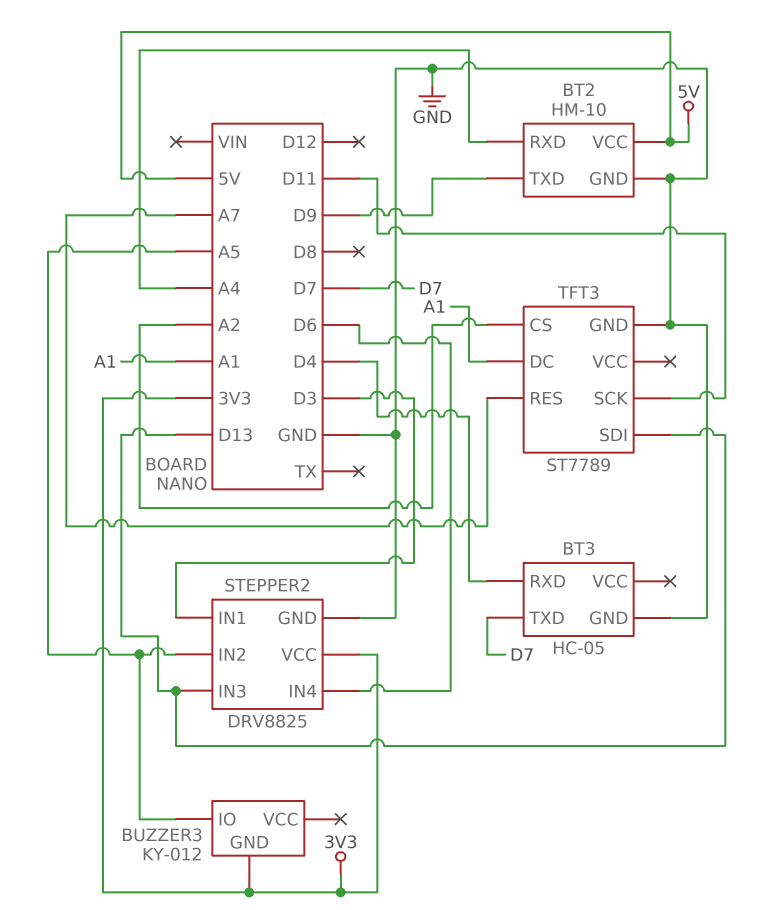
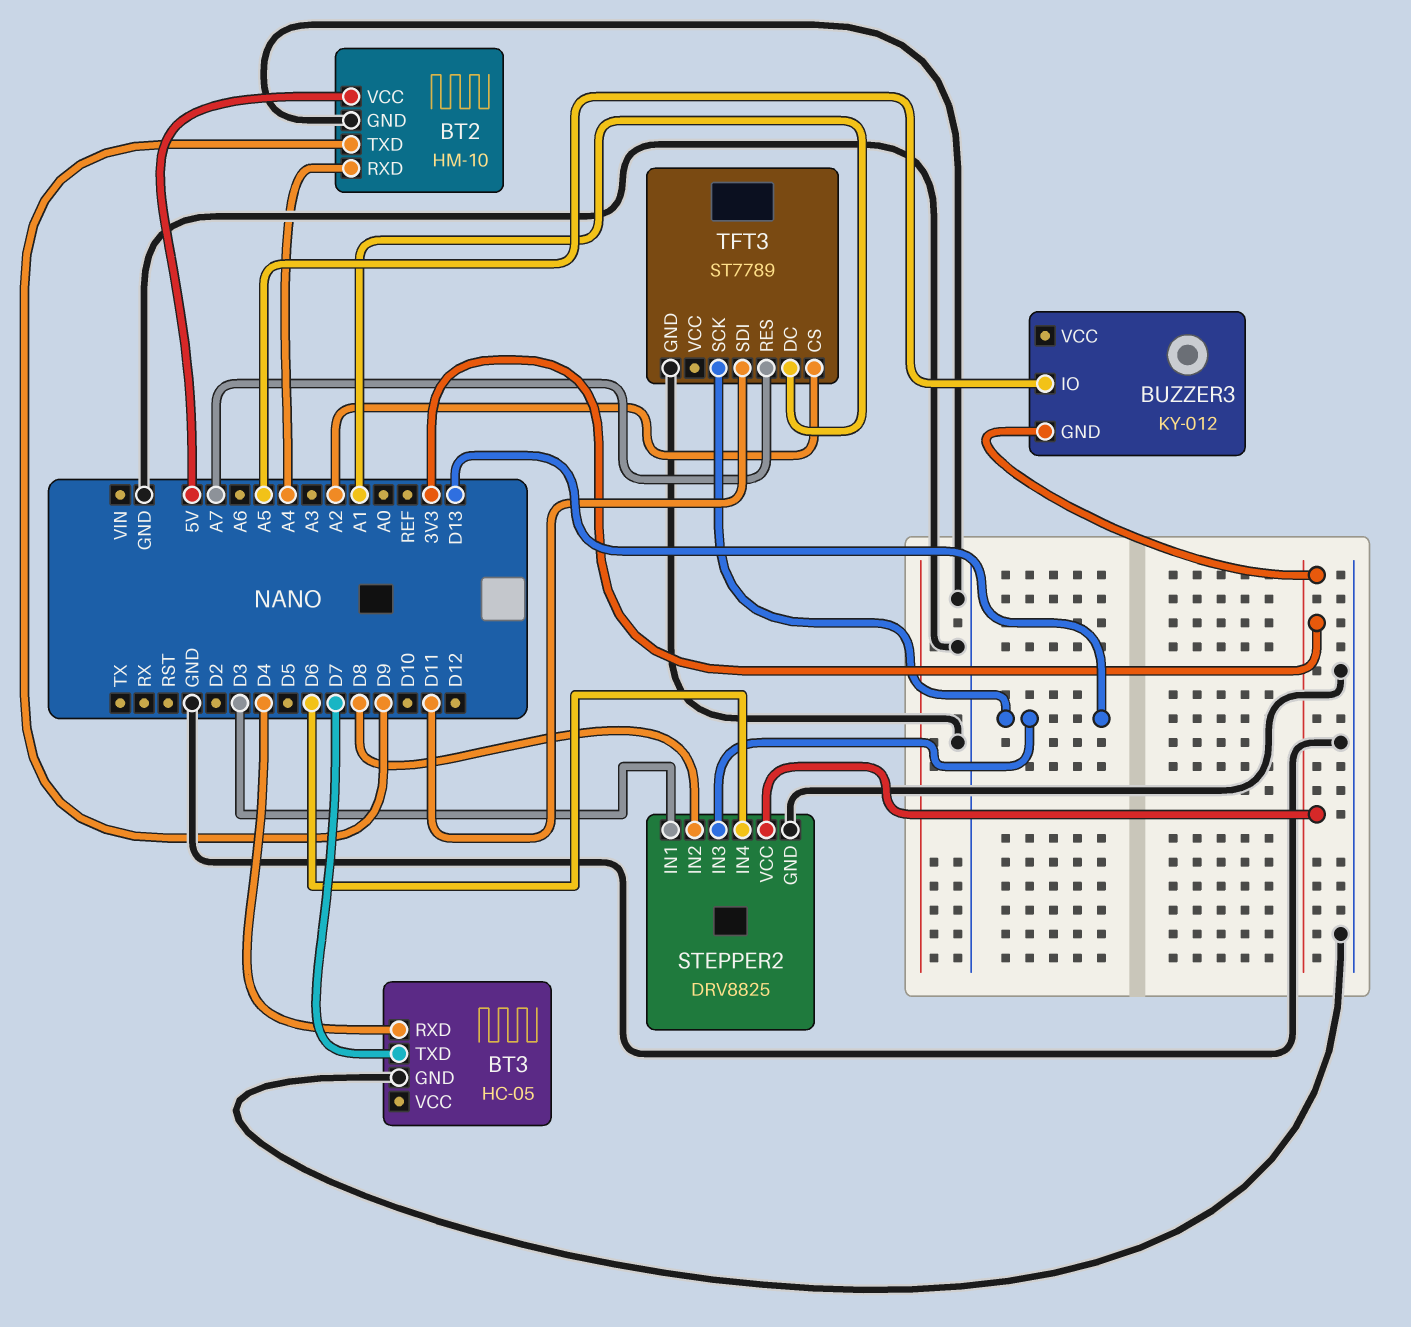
STEPPER2 pin IN2: A5 -> D8
TFT3 pin SCK: D11 -> D13
TFT3 pin SDI: D13 -> D11

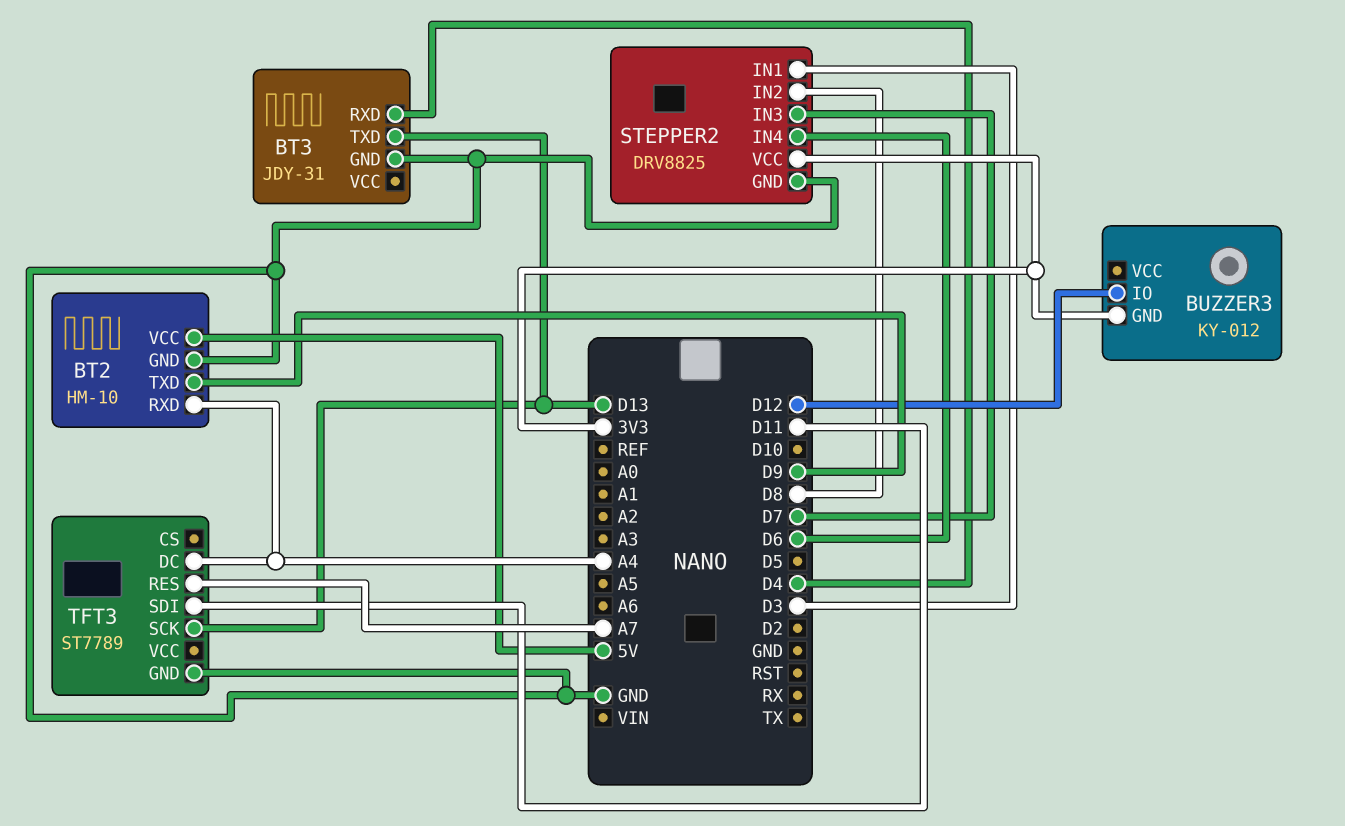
BT3: HC-05 -> JDY-31
BT3 pin TXD: D7 -> D13
BUZZER3 pin IO: A5 -> D12
STEPPER2 pin IN3: D13 -> D7
TFT3 pin CS: A2 -> none
TFT3 pin DC: A1 -> A4

